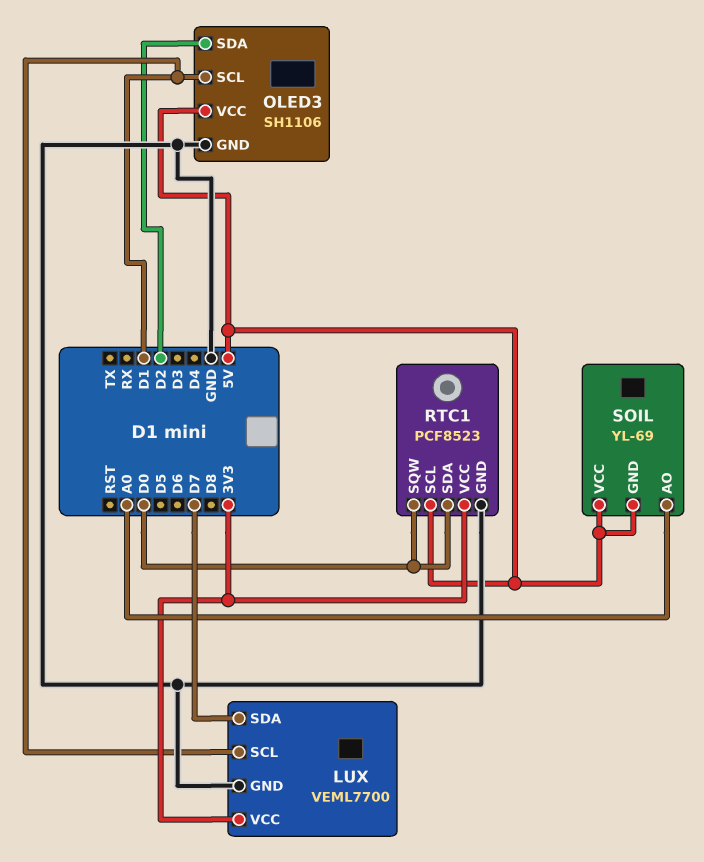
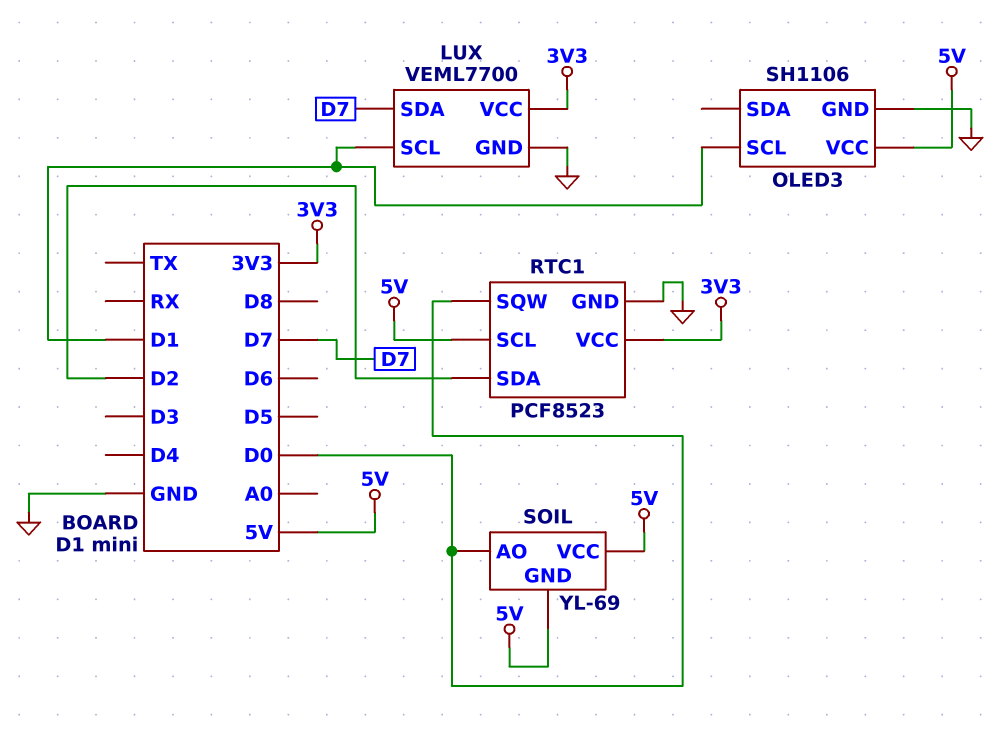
OLED3 pin SDA: D2 -> none
RTC1 pin SDA: D0 -> D2
SOIL pin AO: A0 -> D0

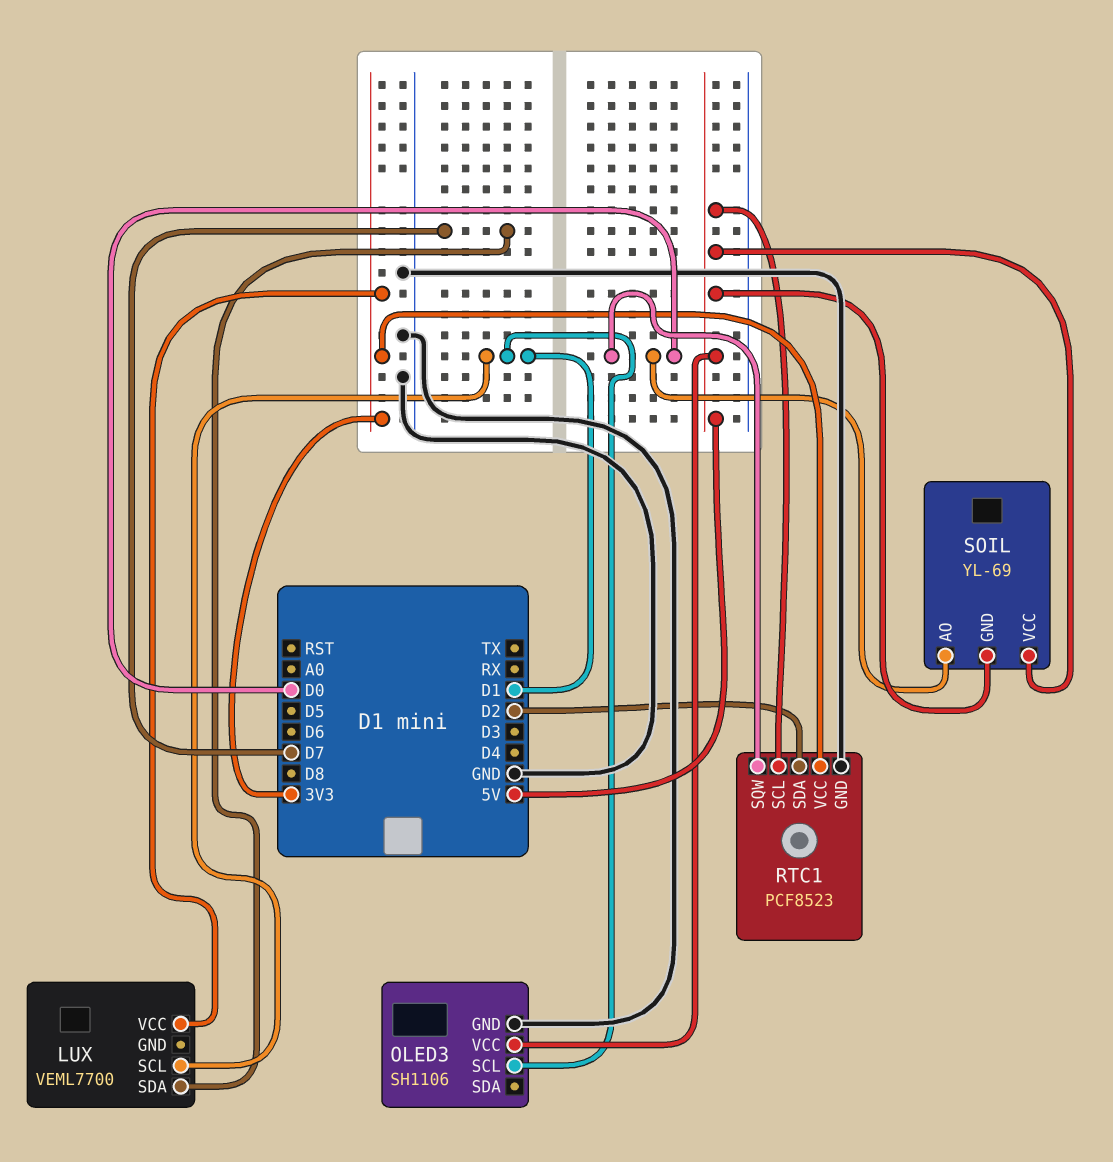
LUX pin GND: GND -> none

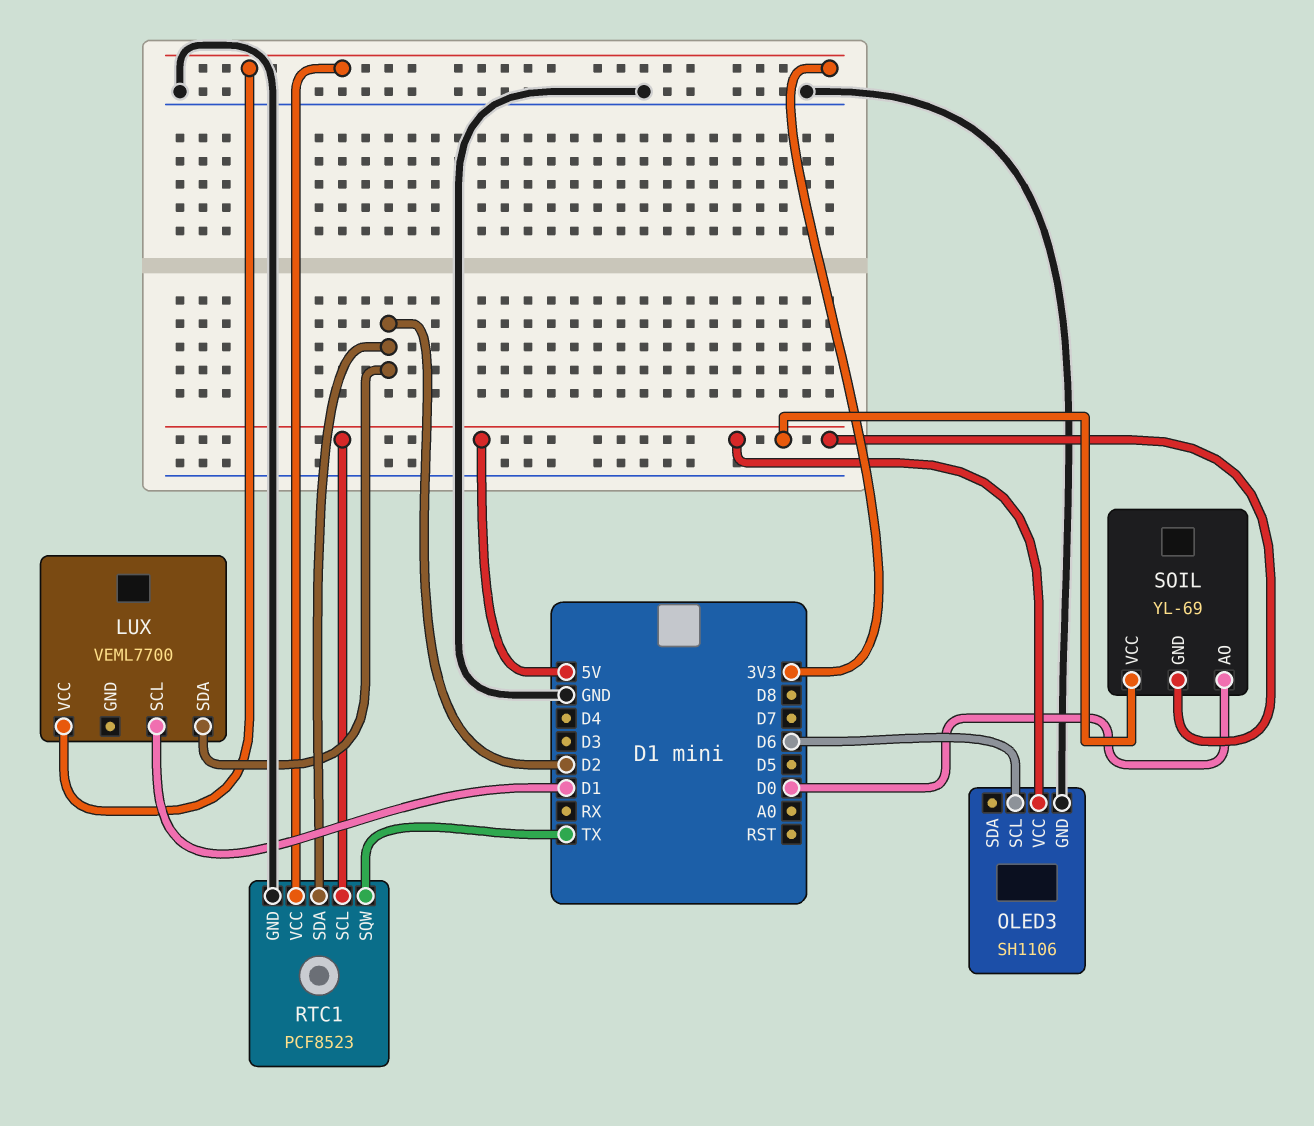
LUX pin SDA: D7 -> D2
OLED3 pin SCL: D1 -> D6
RTC1 pin SQW: D0 -> TX

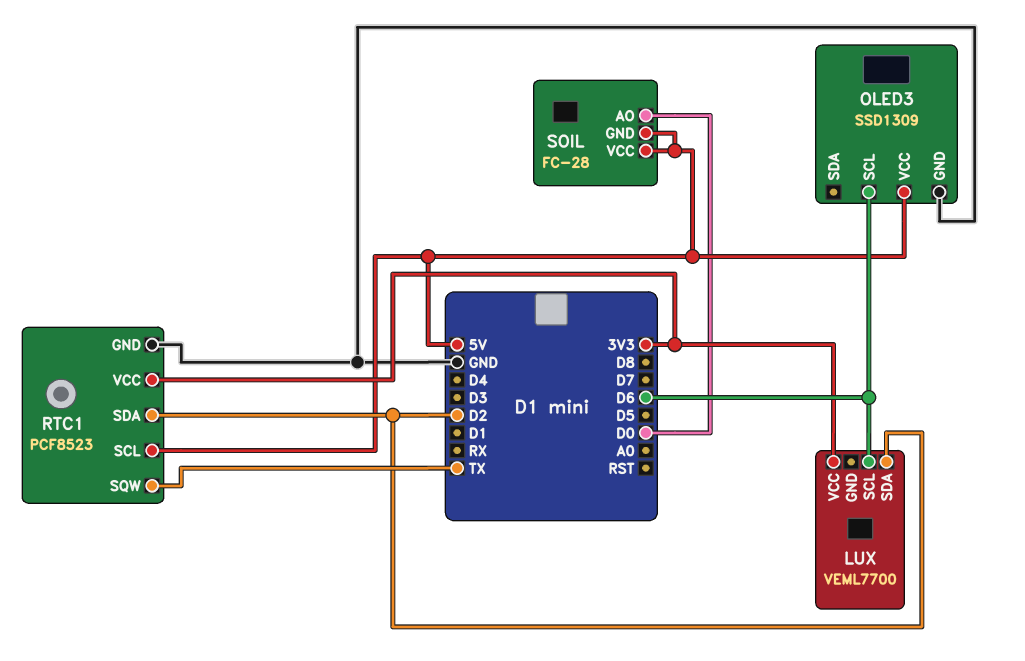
LUX pin SCL: D1 -> D6
OLED3: SH1106 -> SSD1309
SOIL: YL-69 -> FC-28

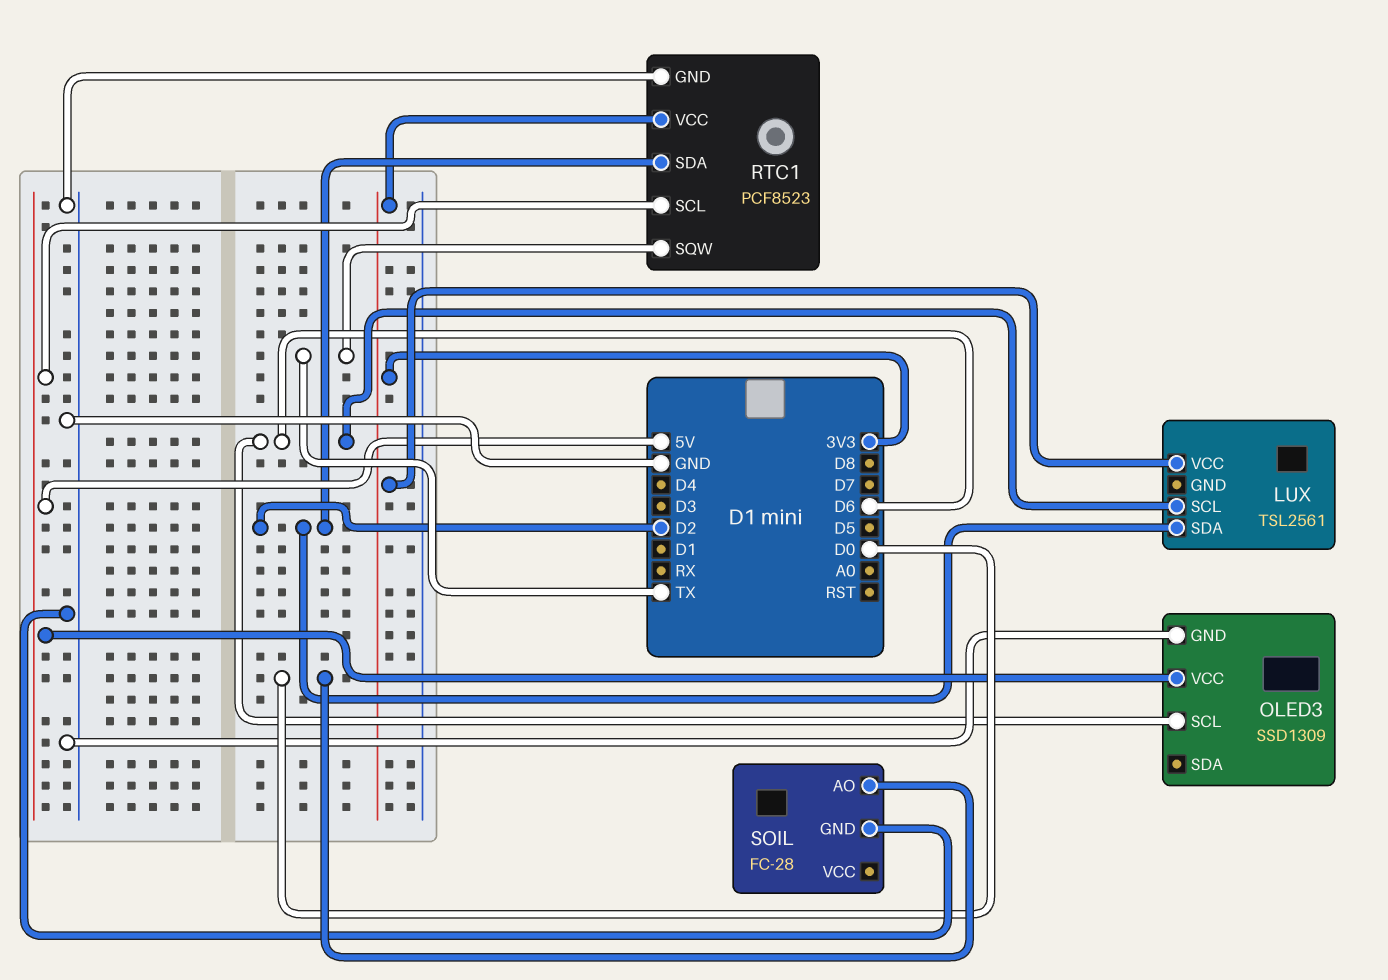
LUX: VEML7700 -> TSL2561
SOIL pin GND: 5V -> GND
SOIL pin VCC: 5V -> none

